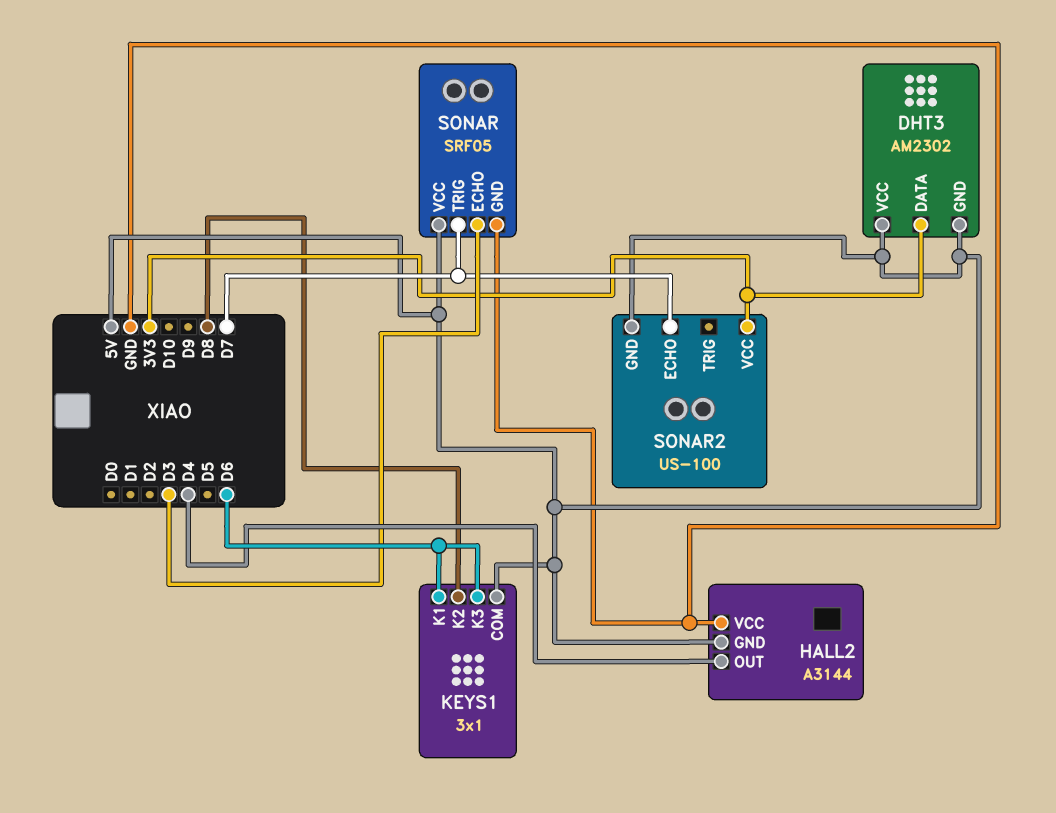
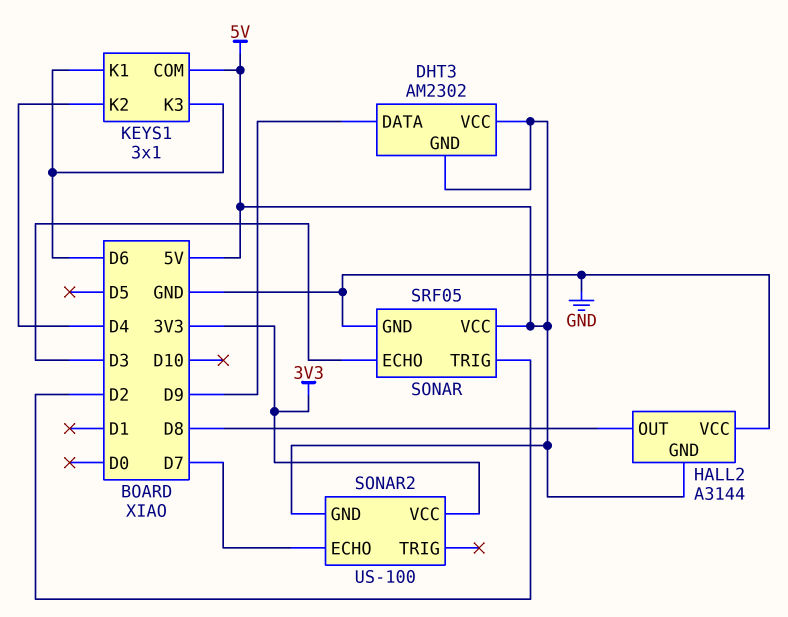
DHT3 pin DATA: 3V3 -> D9
HALL2 pin OUT: D4 -> D8
KEYS1 pin K2: D8 -> D4
SONAR pin TRIG: D7 -> D2

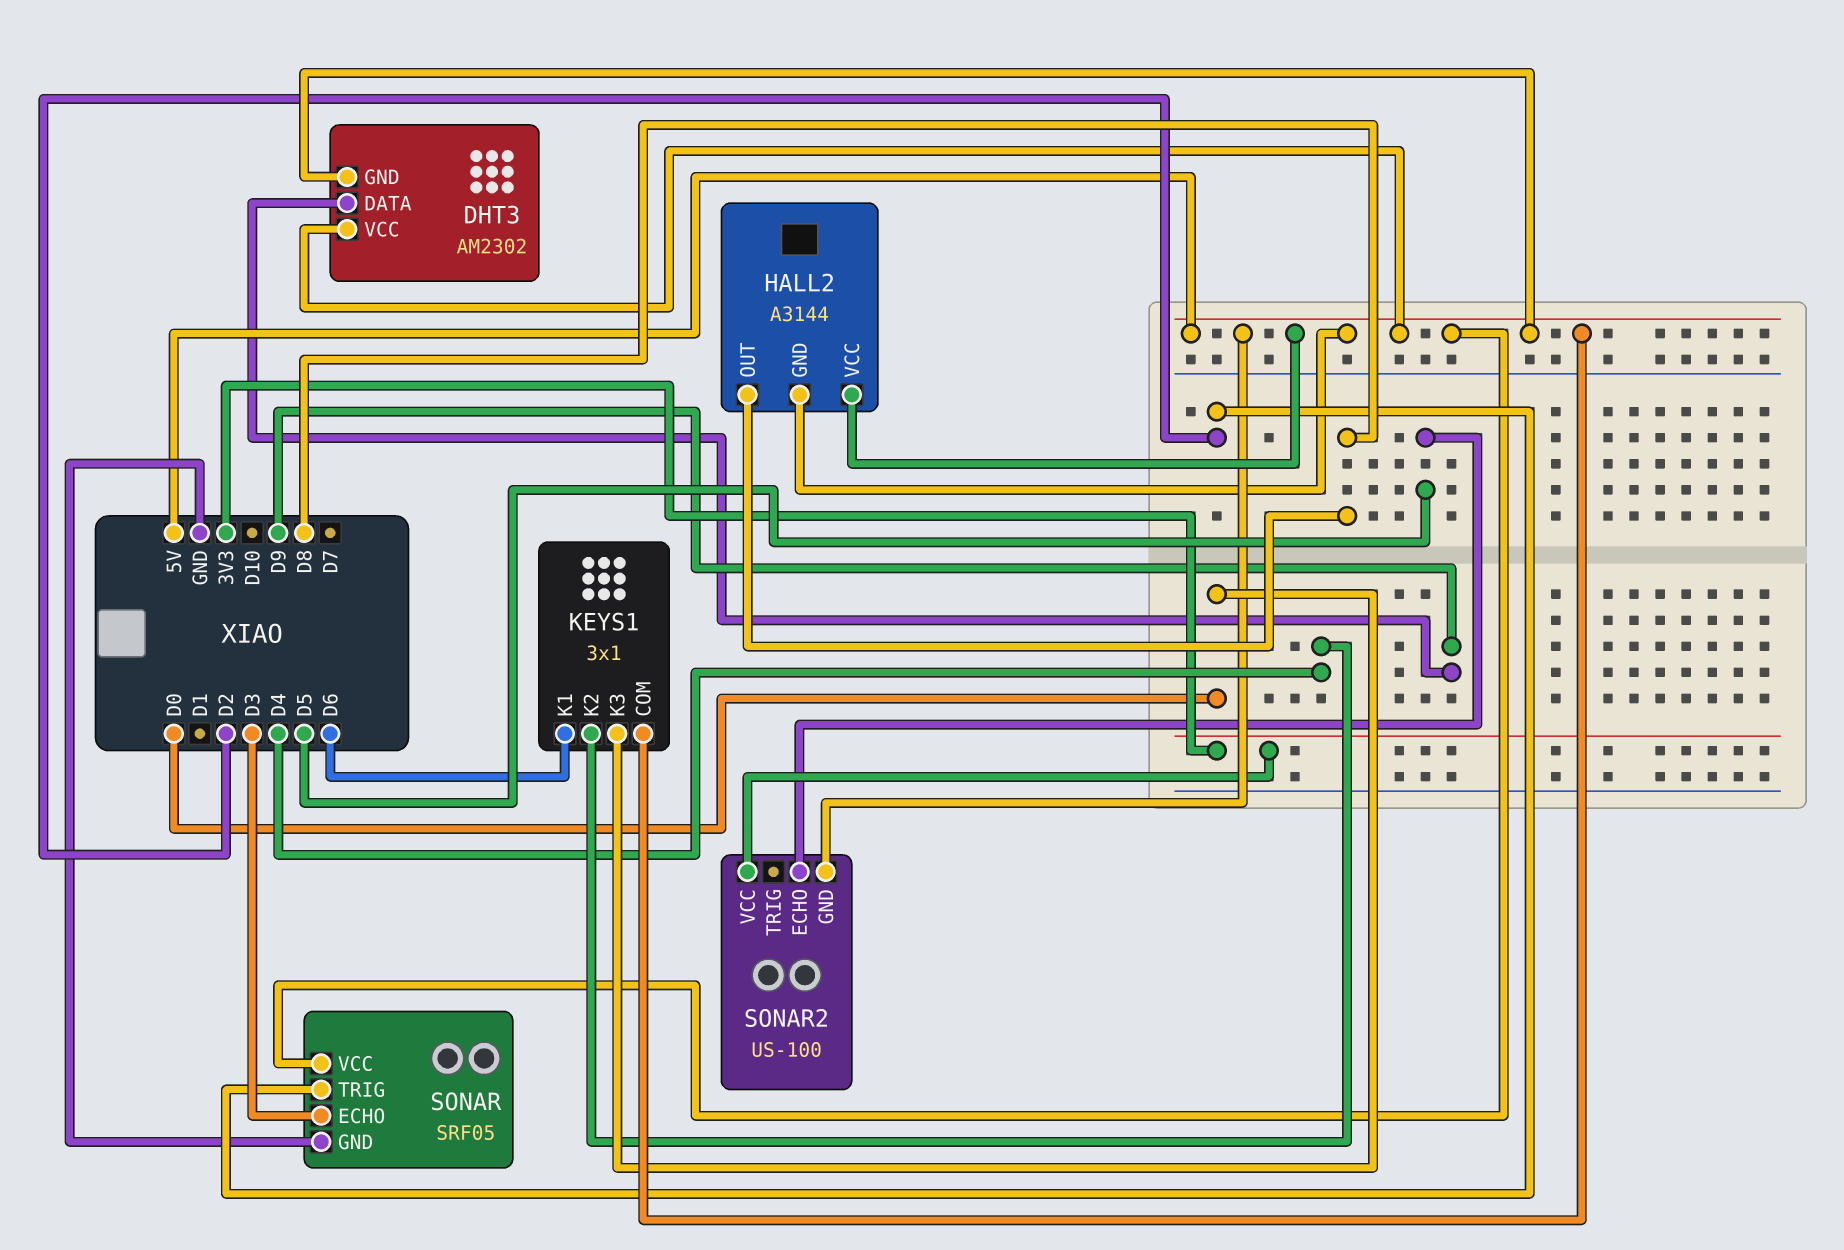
HALL2 pin VCC: GND -> 5V
KEYS1 pin K3: D6 -> D0
SONAR2 pin ECHO: D7 -> D5

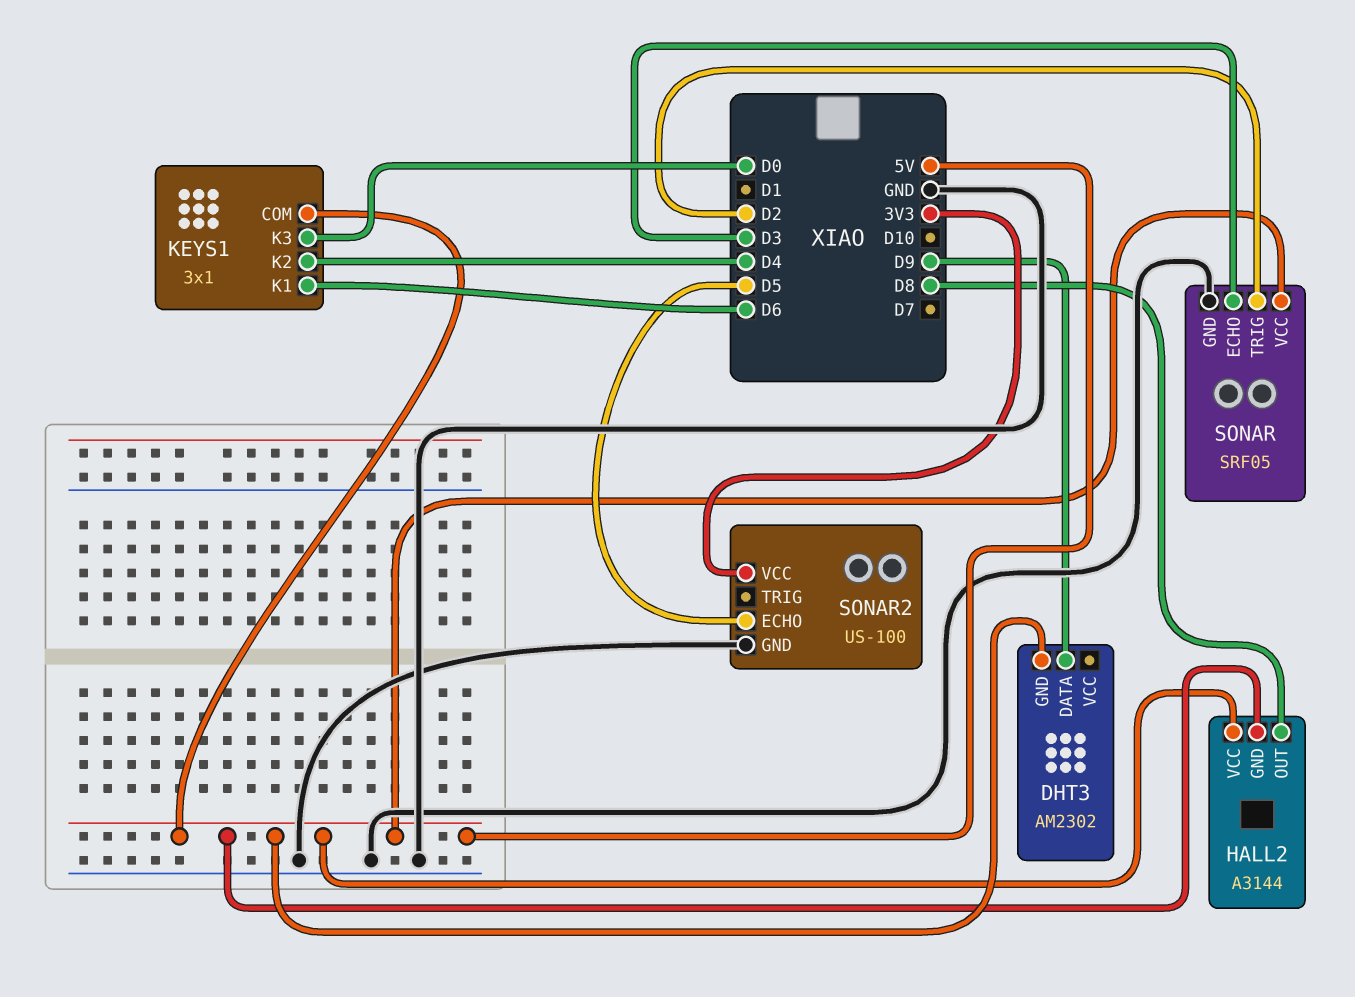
DHT3 pin VCC: 5V -> none
SONAR2 pin GND: 5V -> GND

